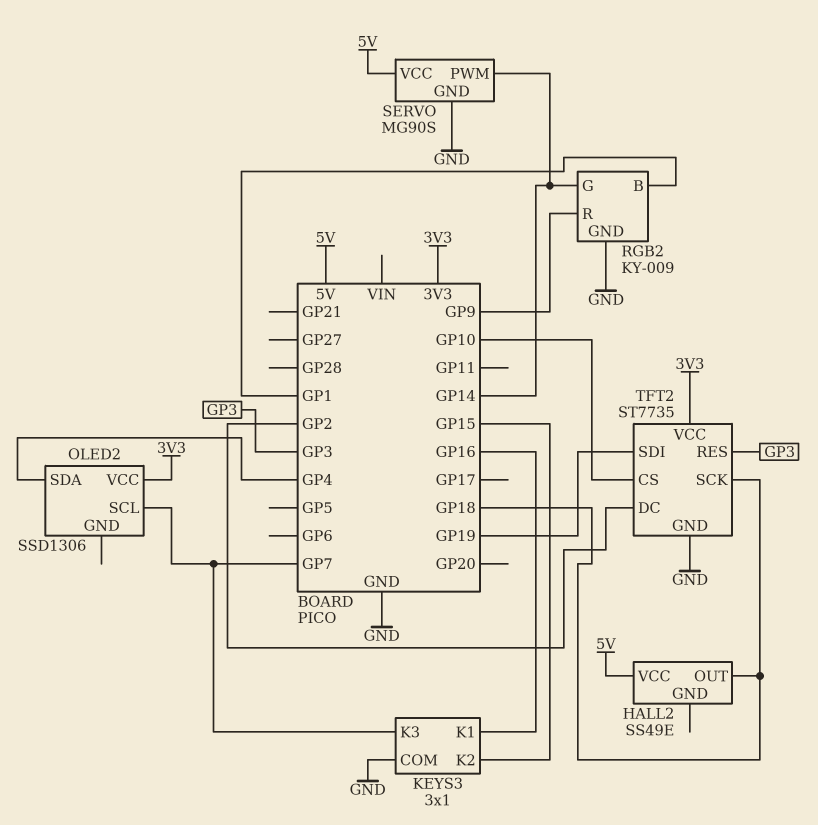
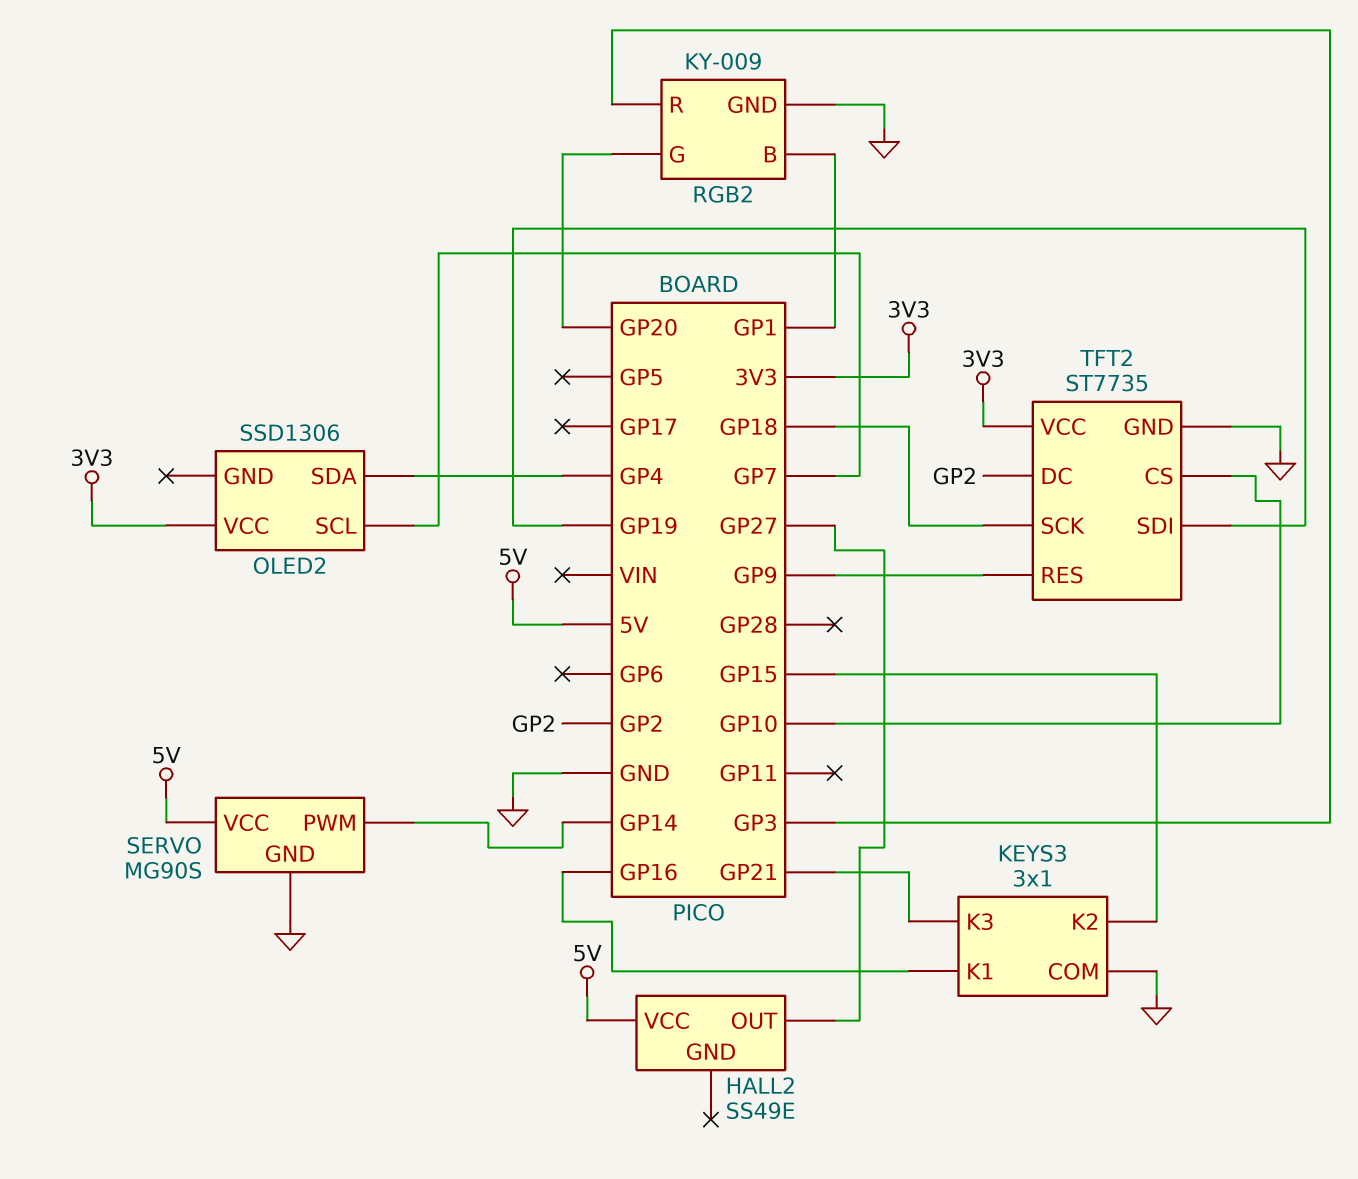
HALL2 pin OUT: GP18 -> GP27
KEYS3 pin K3: GP7 -> GP21
RGB2 pin G: GP14 -> GP20
RGB2 pin R: GP9 -> GP3
TFT2 pin RES: GP3 -> GP9

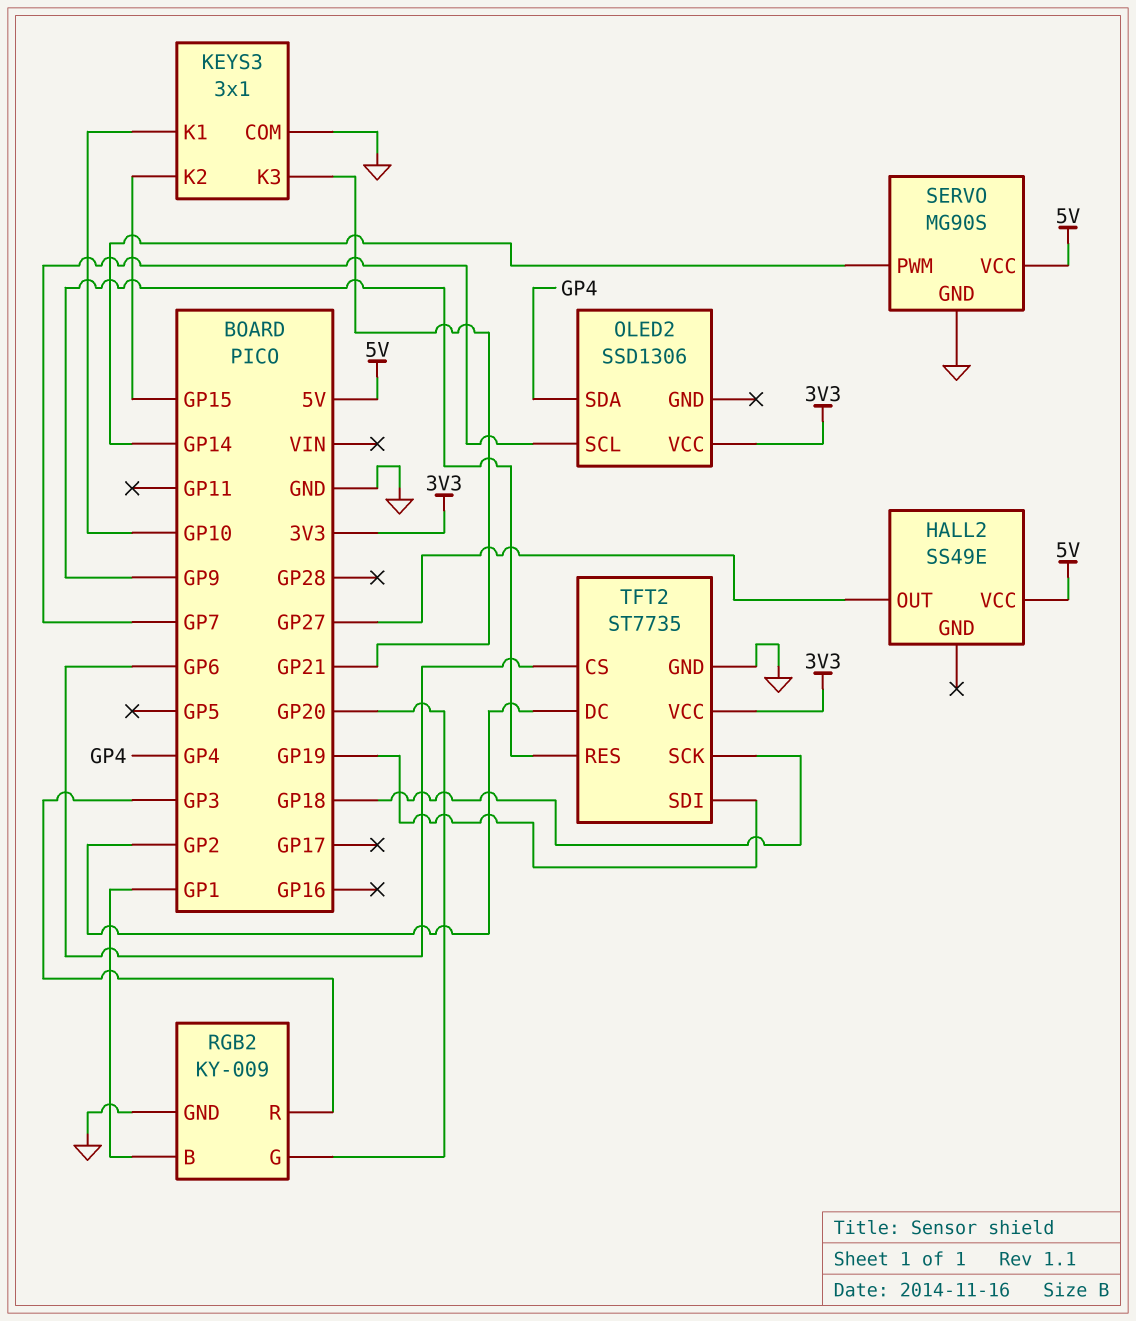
KEYS3 pin K1: GP16 -> GP10
TFT2 pin CS: GP10 -> GP6

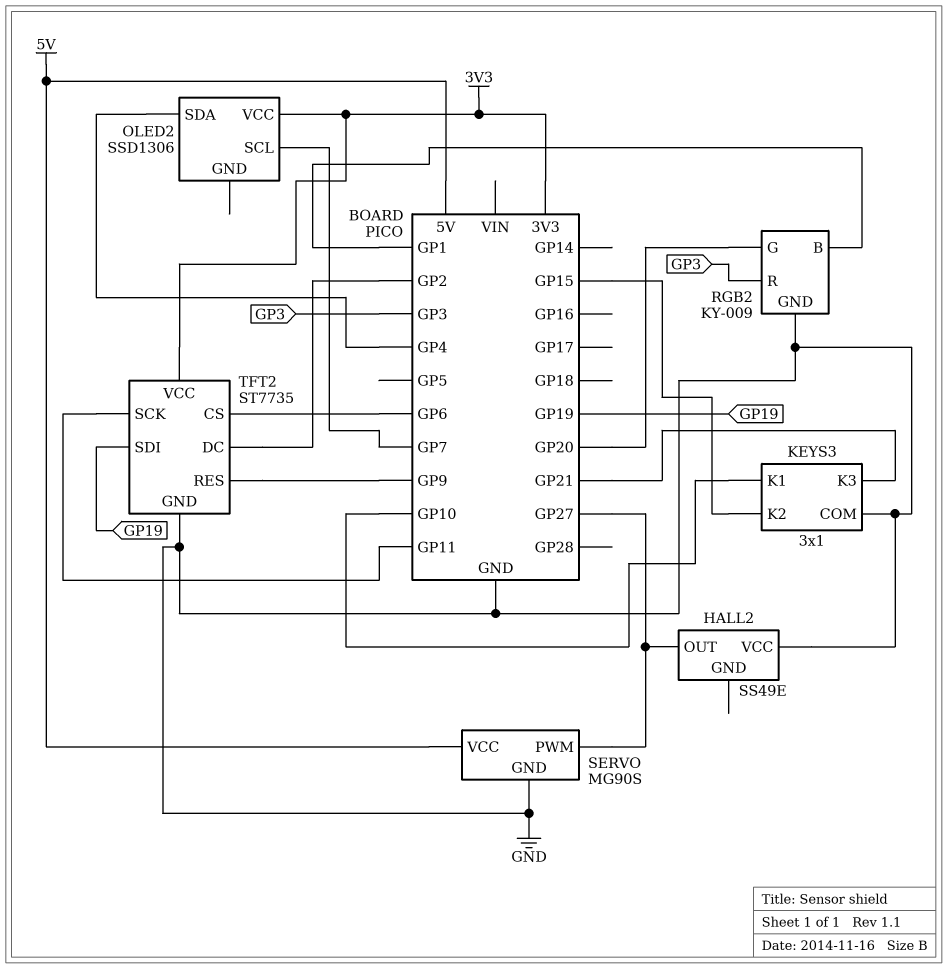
HALL2 pin VCC: 5V -> GND
SERVO pin PWM: GP14 -> GP27
TFT2 pin SCK: GP18 -> GP11

